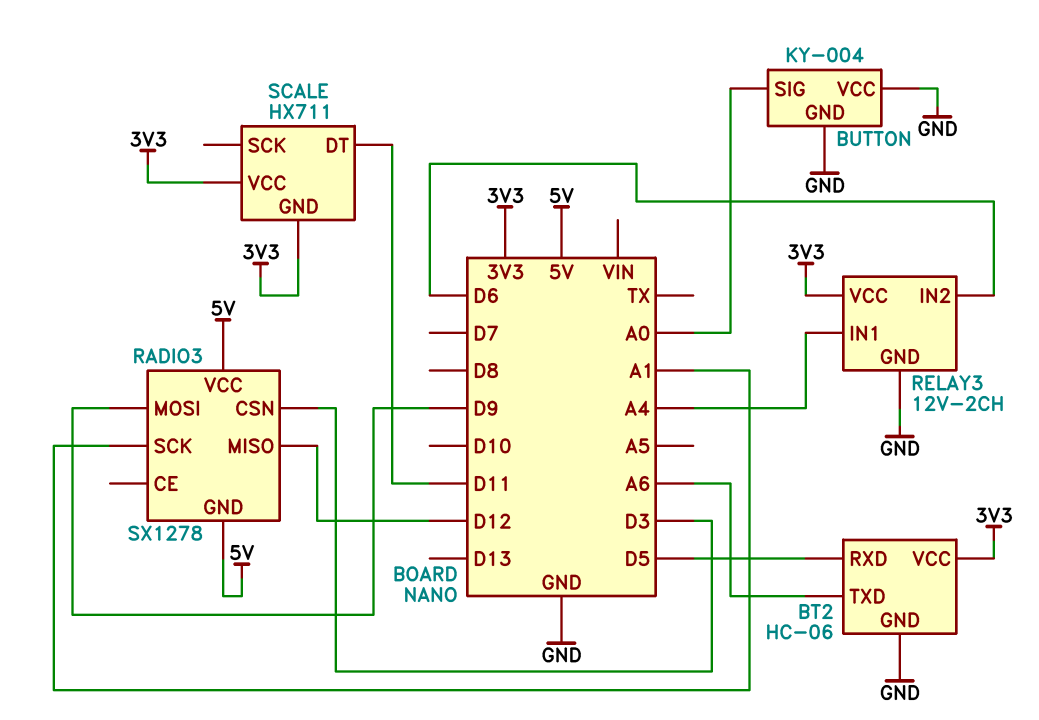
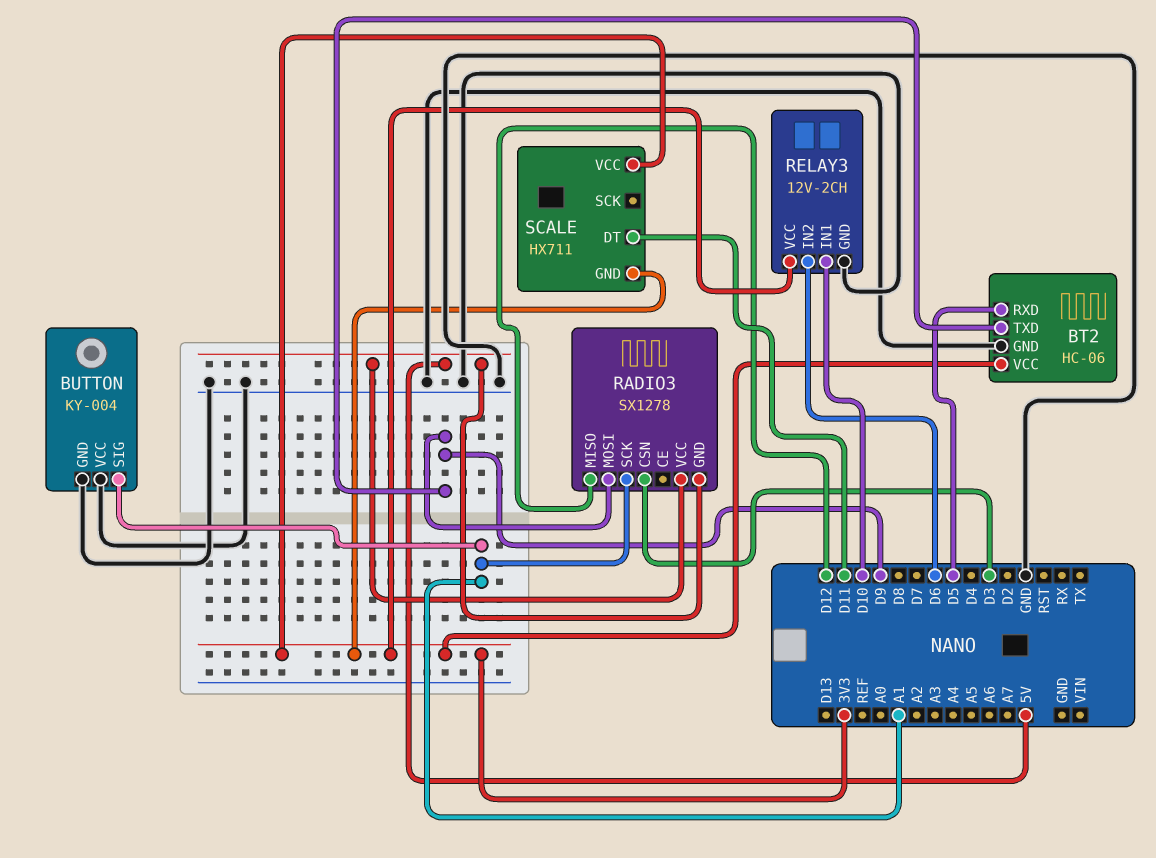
BT2 pin TXD: A6 -> D9
BUTTON pin SIG: A0 -> A1
RELAY3 pin IN1: A4 -> D10

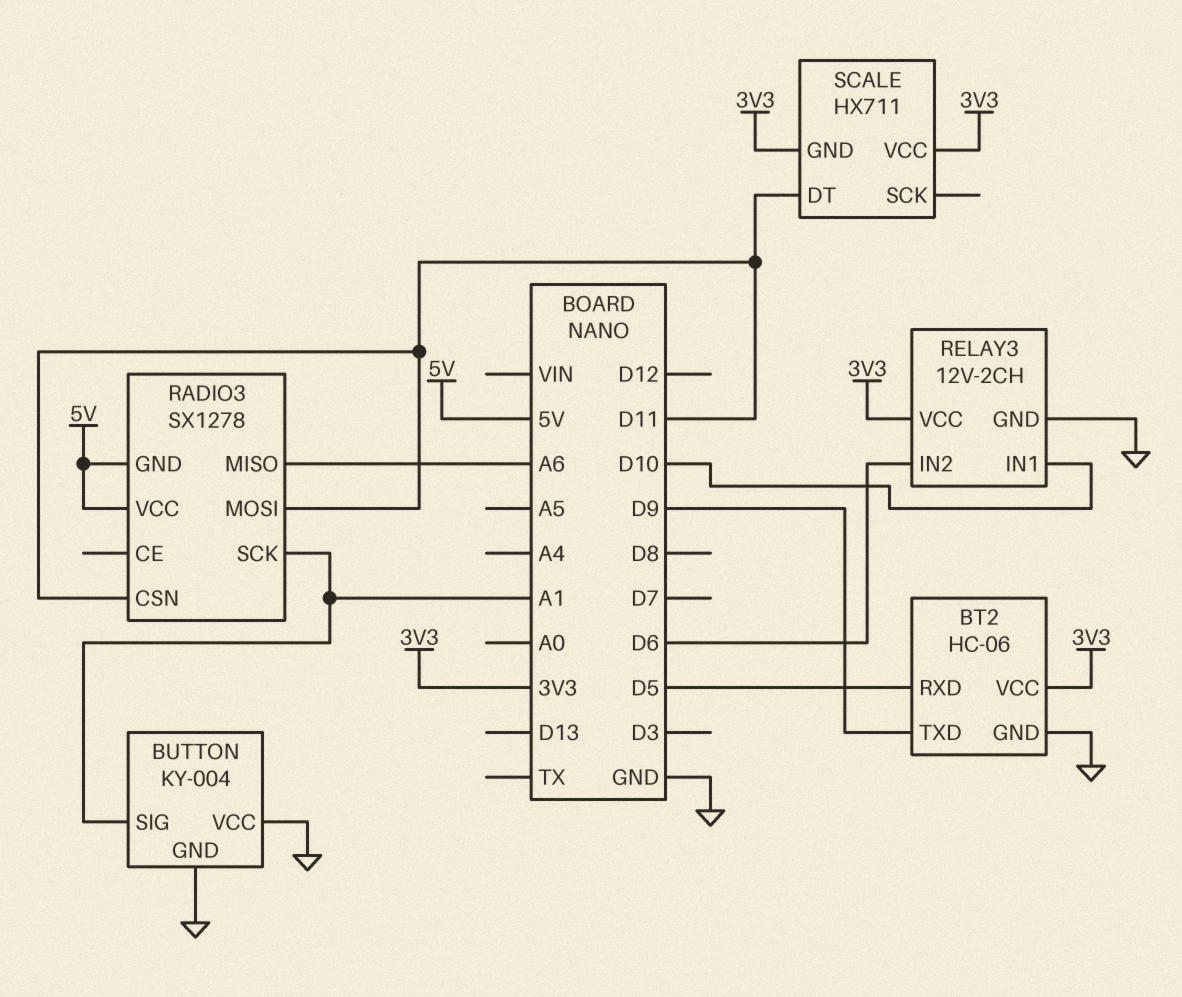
RADIO3 pin CSN: D3 -> D11
RADIO3 pin MISO: D12 -> A6
RADIO3 pin MOSI: D9 -> D11

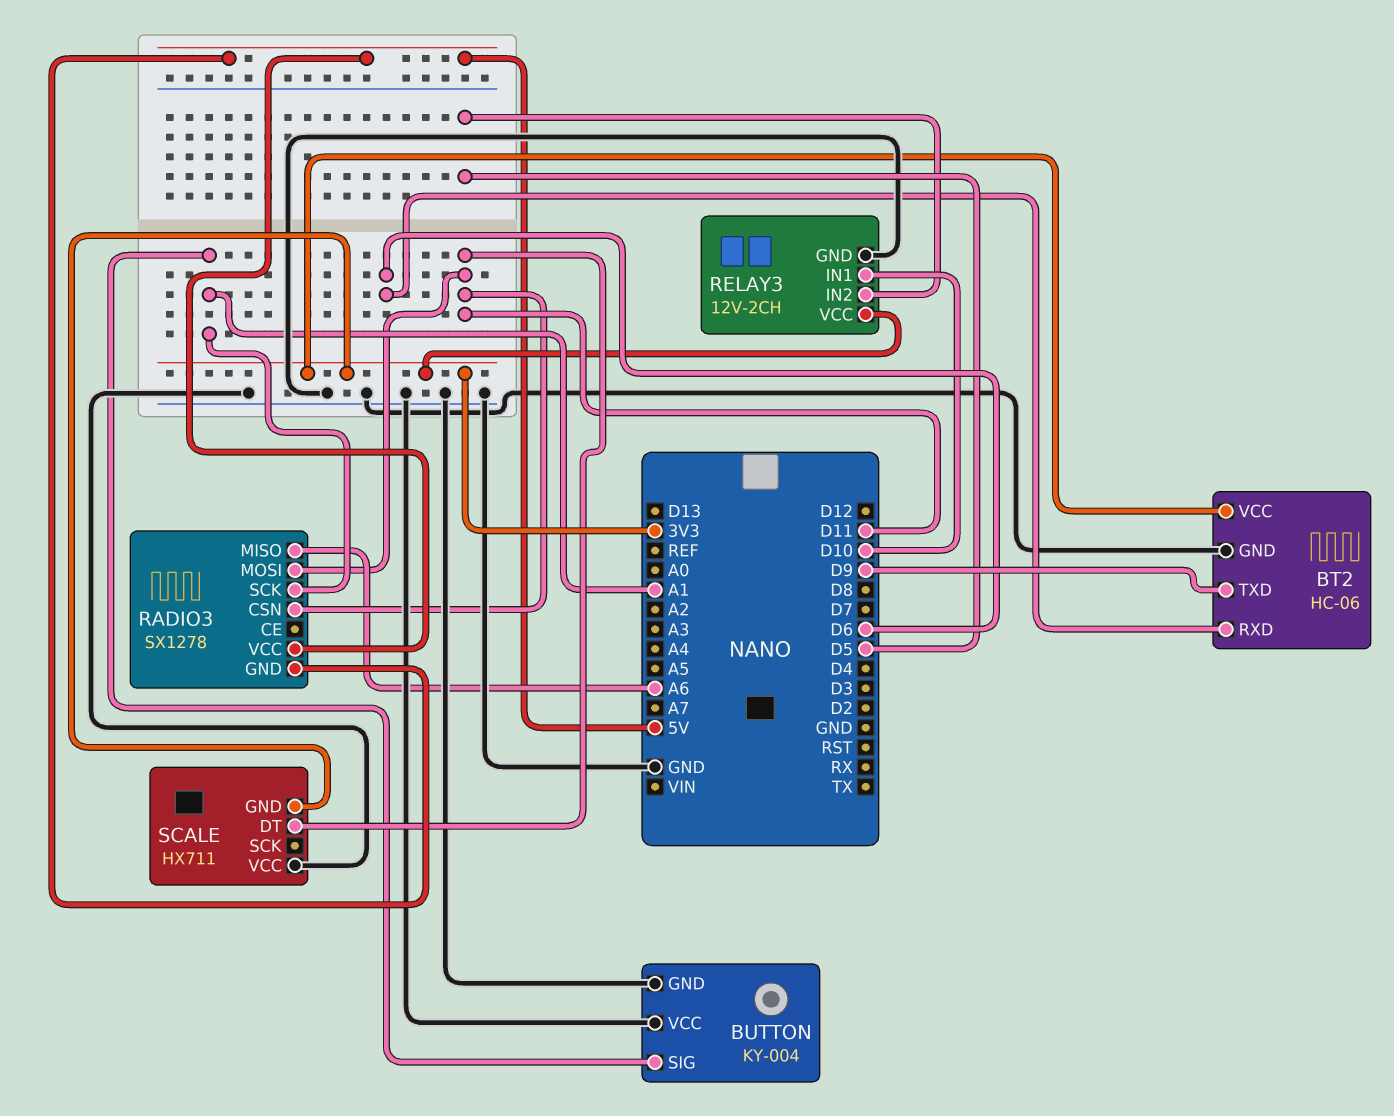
BT2 pin RXD: D5 -> D6
RELAY3 pin IN2: D6 -> D5
SCALE pin VCC: 3V3 -> GND

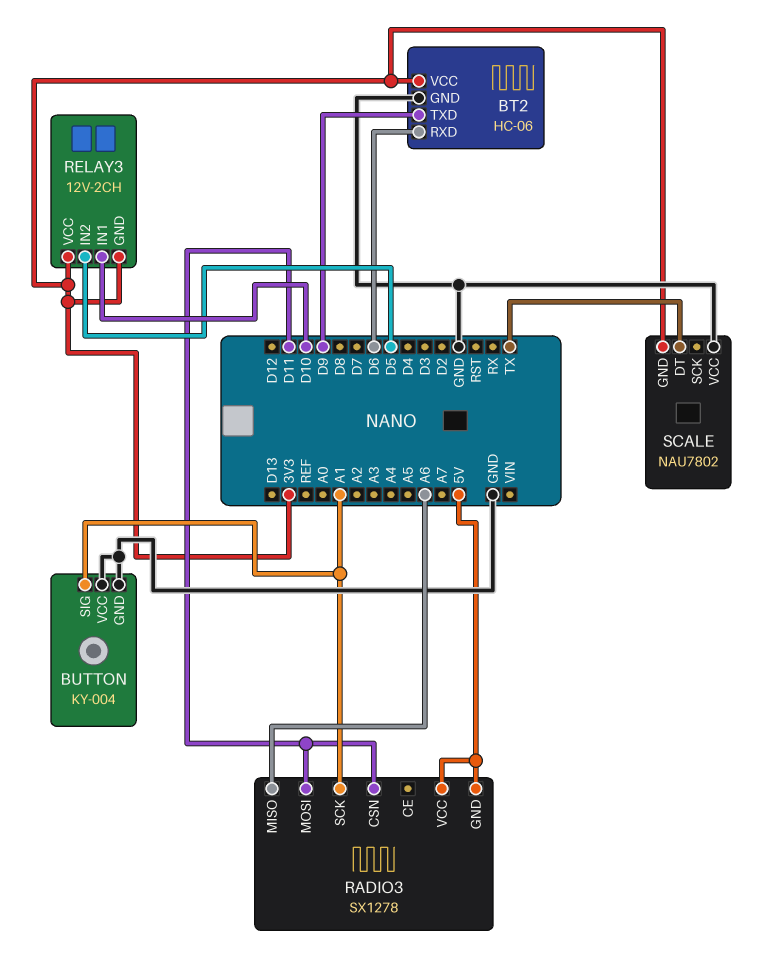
RELAY3 pin GND: GND -> 3V3
SCALE: HX711 -> NAU7802
SCALE pin DT: D11 -> TX

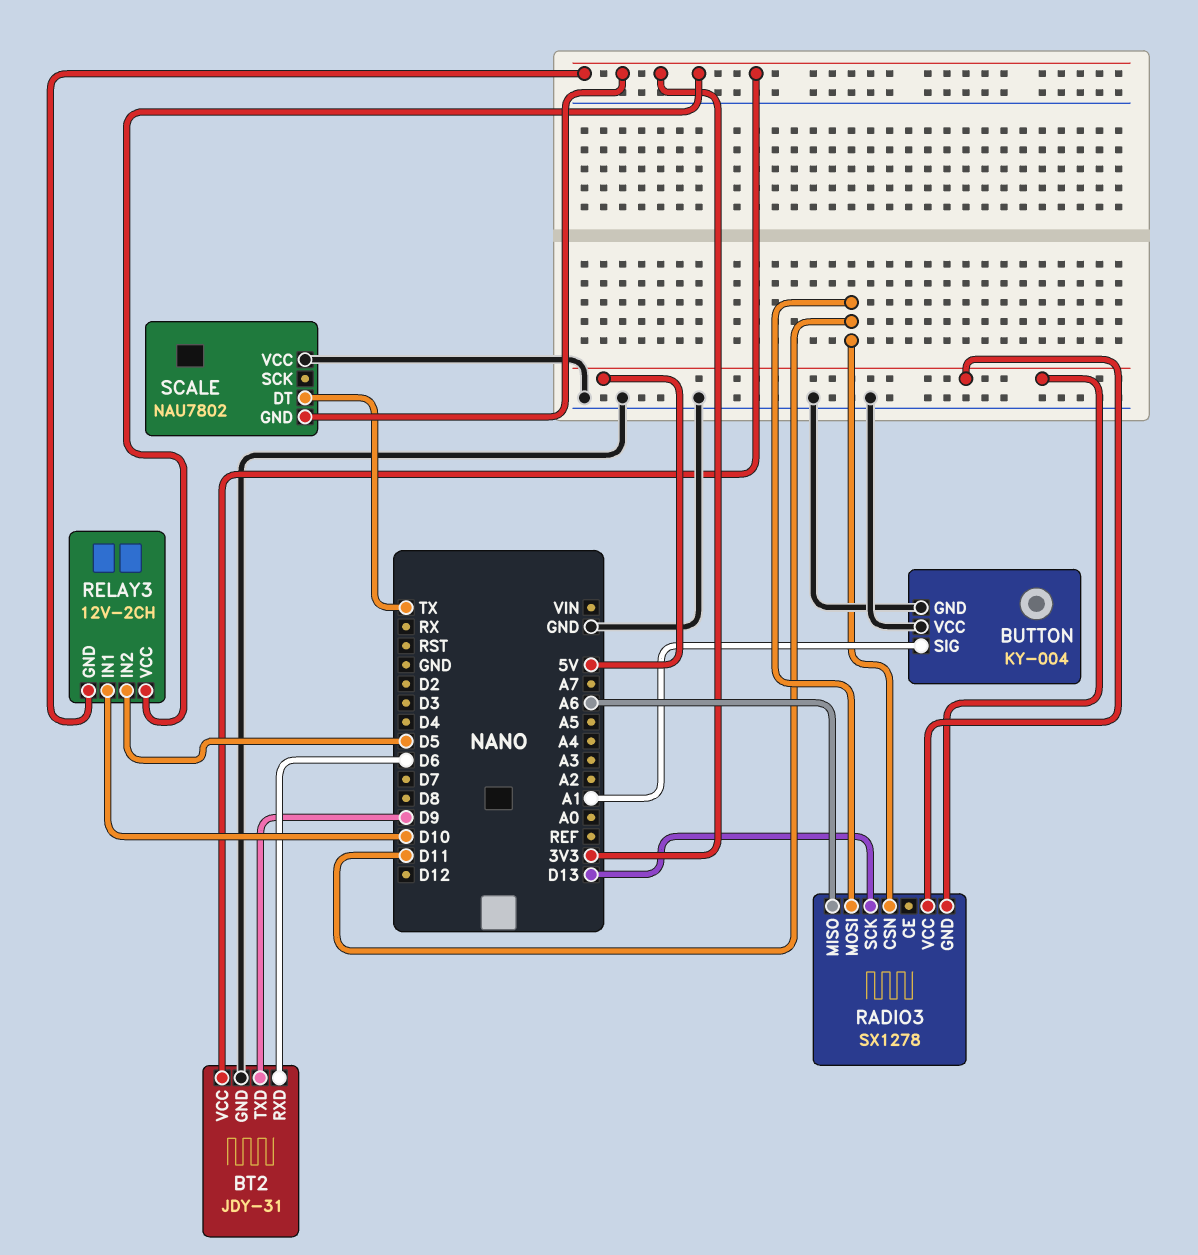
BT2: HC-06 -> JDY-31
RADIO3 pin SCK: A1 -> D13

